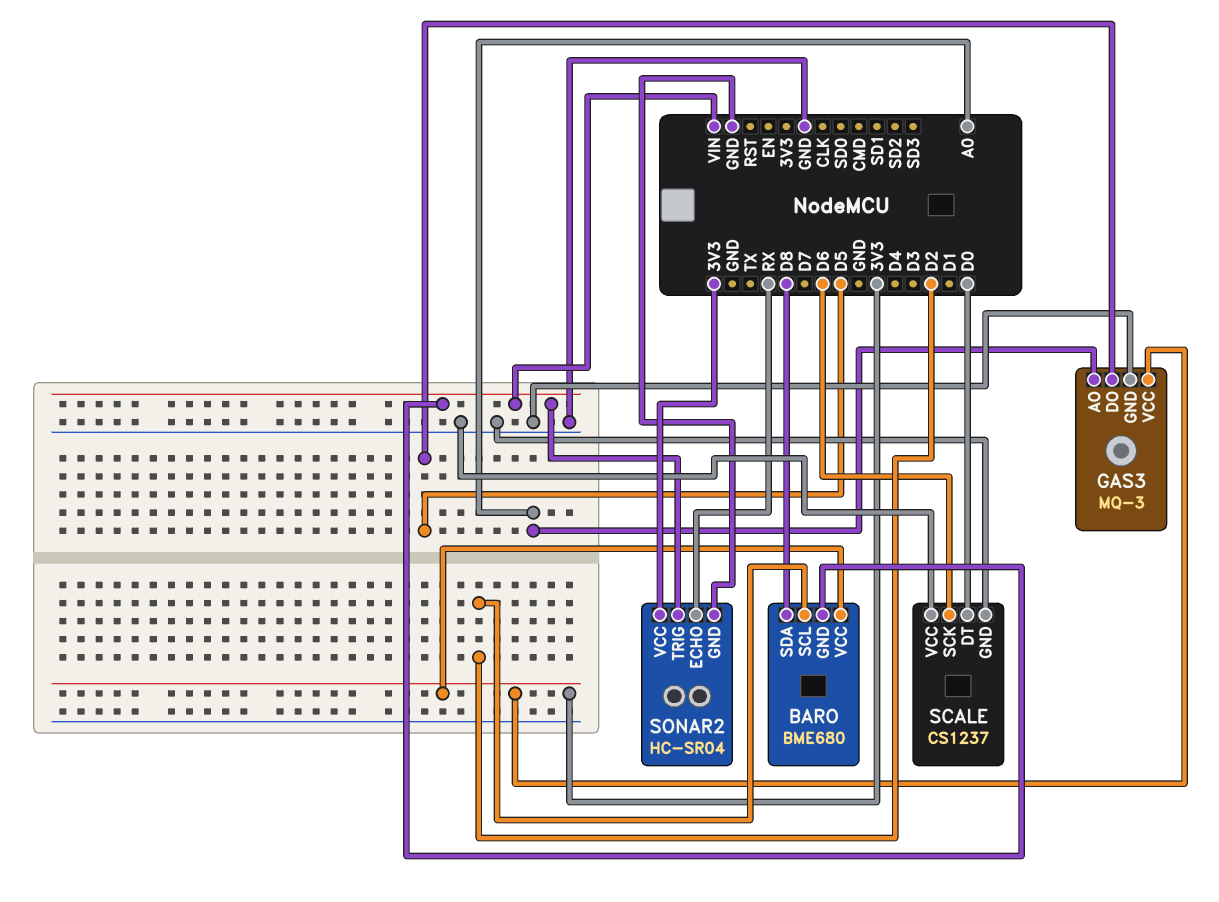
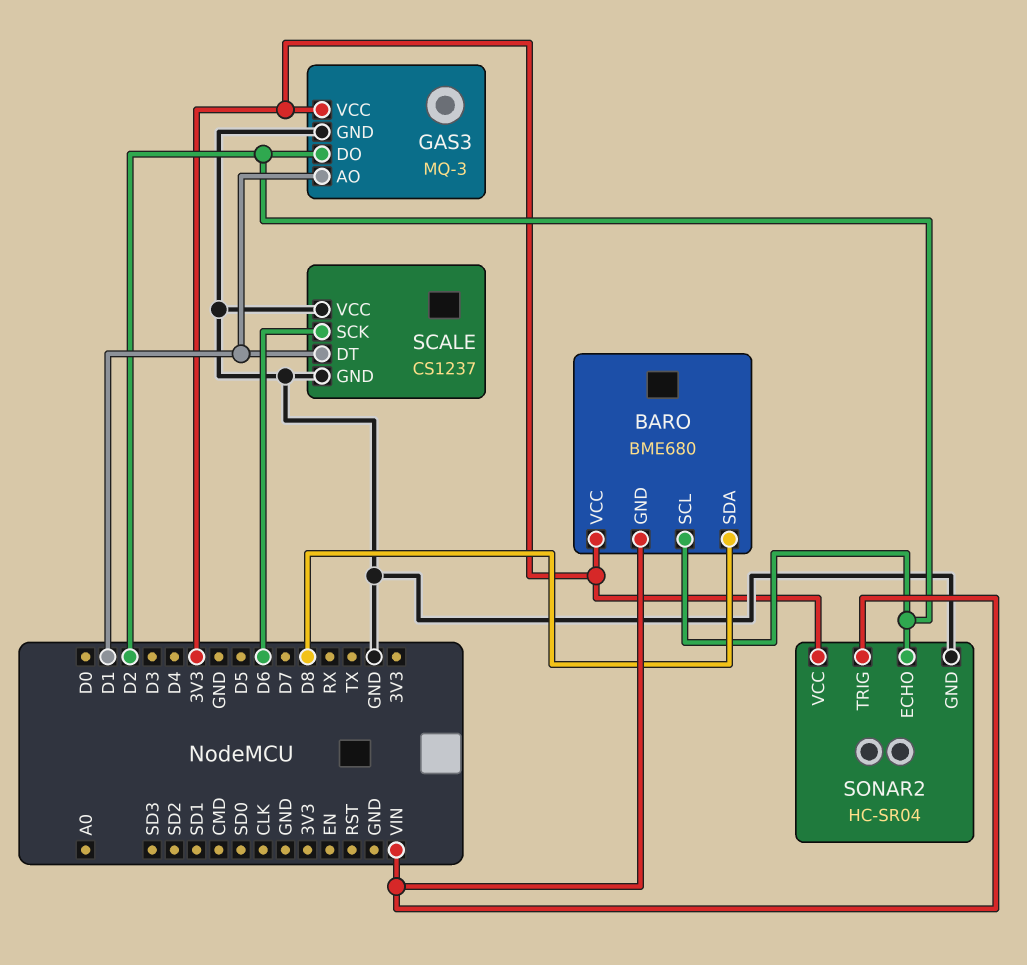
GAS3 pin AO: A0 -> D1
GAS3 pin DO: D5 -> D2
SCALE pin DT: D0 -> D1
SONAR2 pin ECHO: RX -> D2

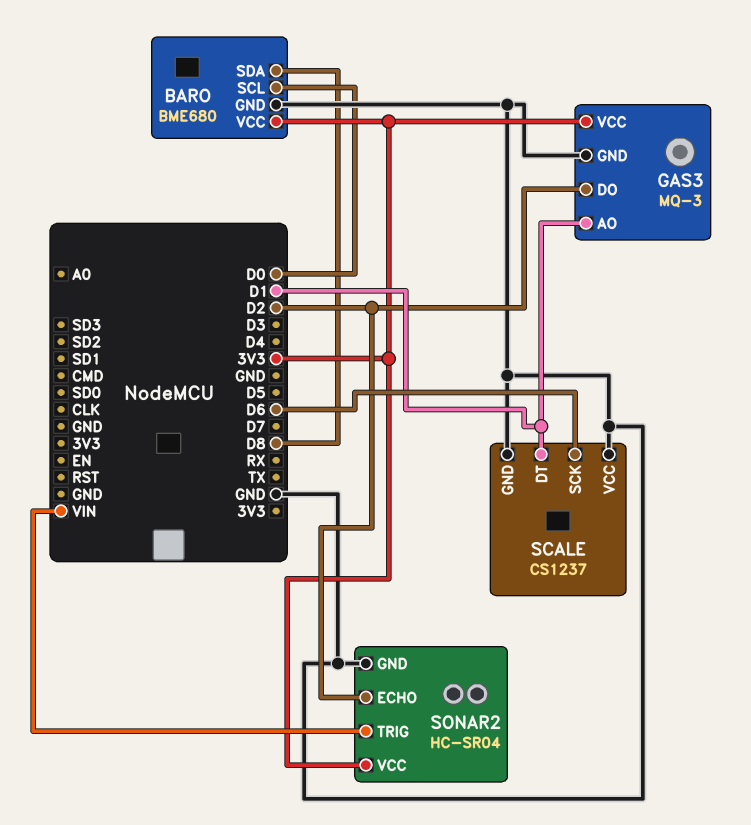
BARO pin GND: VIN -> GND
BARO pin SCL: D2 -> D0

